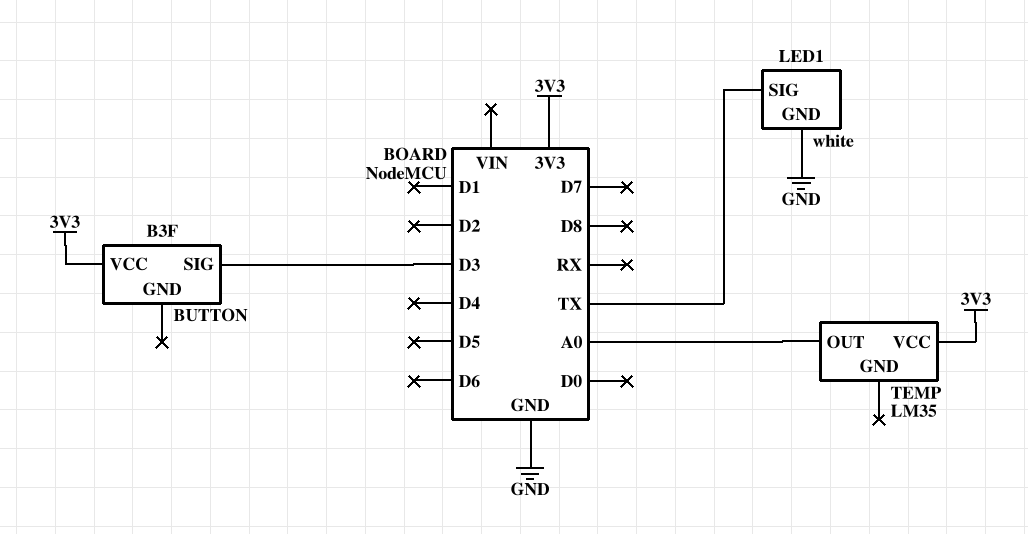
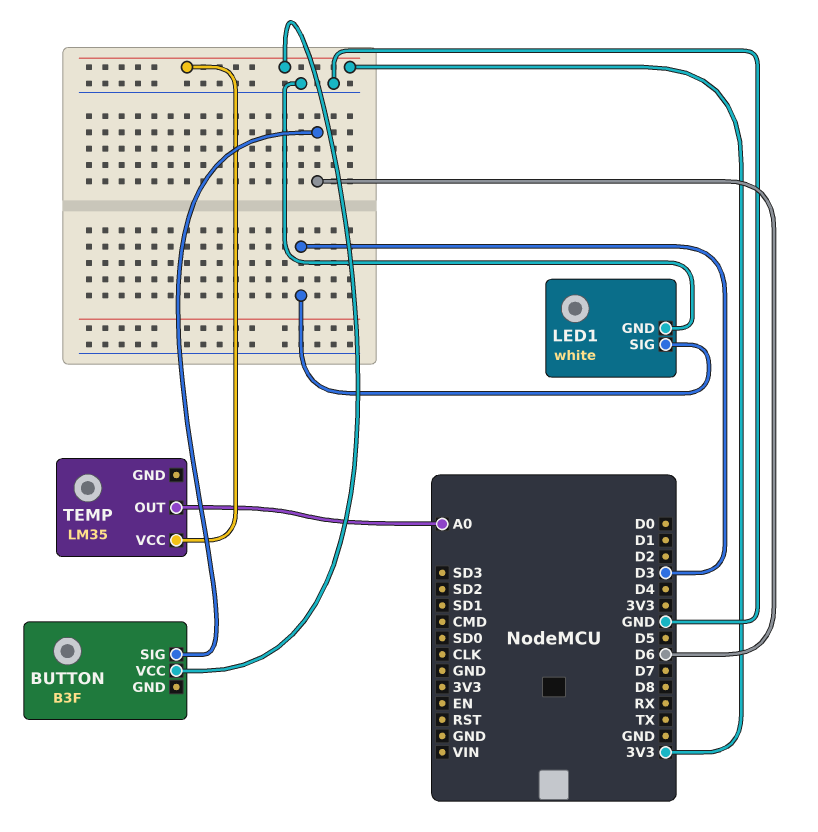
BUTTON pin SIG: D3 -> D6
LED1 pin SIG: TX -> D3

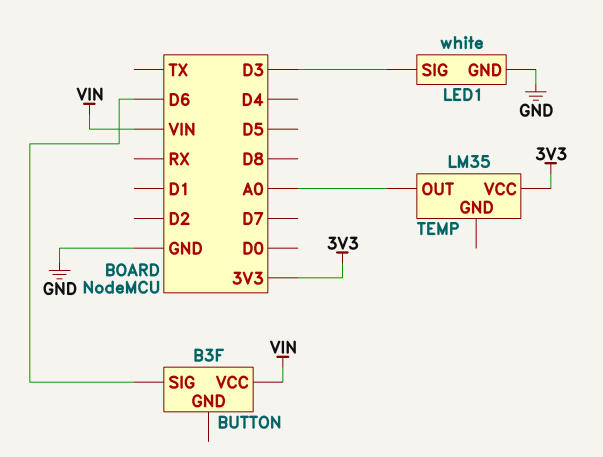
BUTTON pin VCC: 3V3 -> VIN

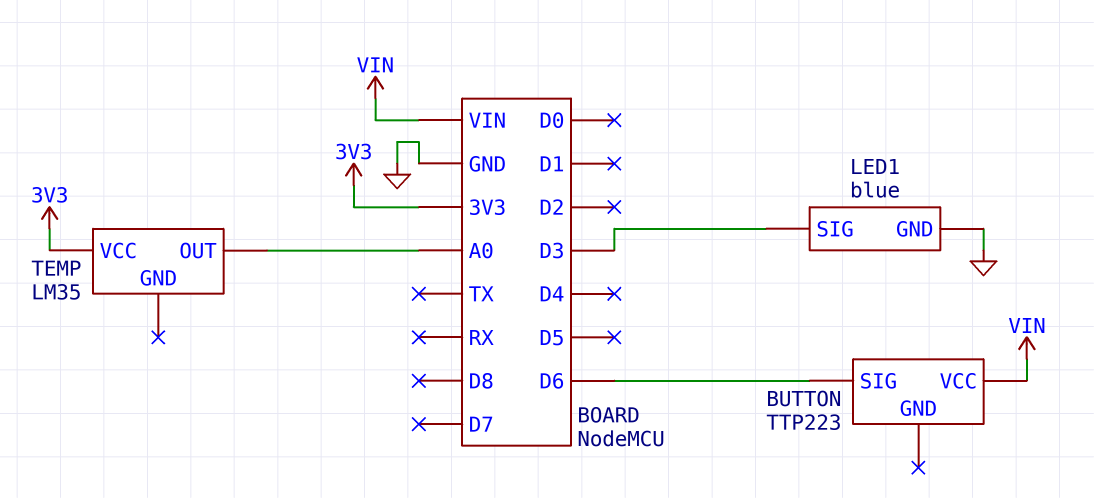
BUTTON: B3F -> TTP223
LED1: white -> blue

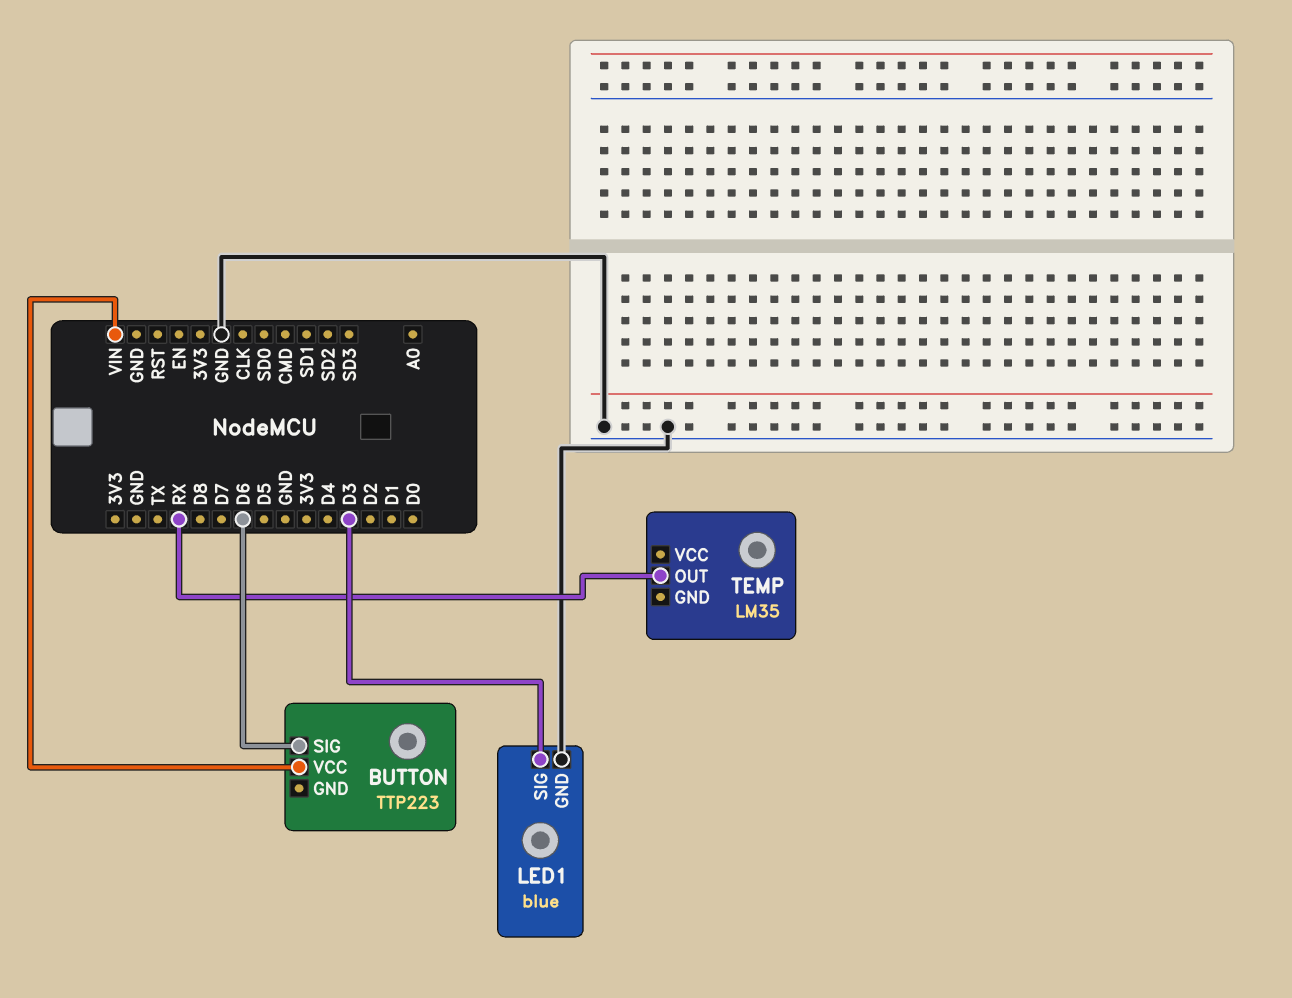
TEMP pin OUT: A0 -> RX
TEMP pin VCC: 3V3 -> none

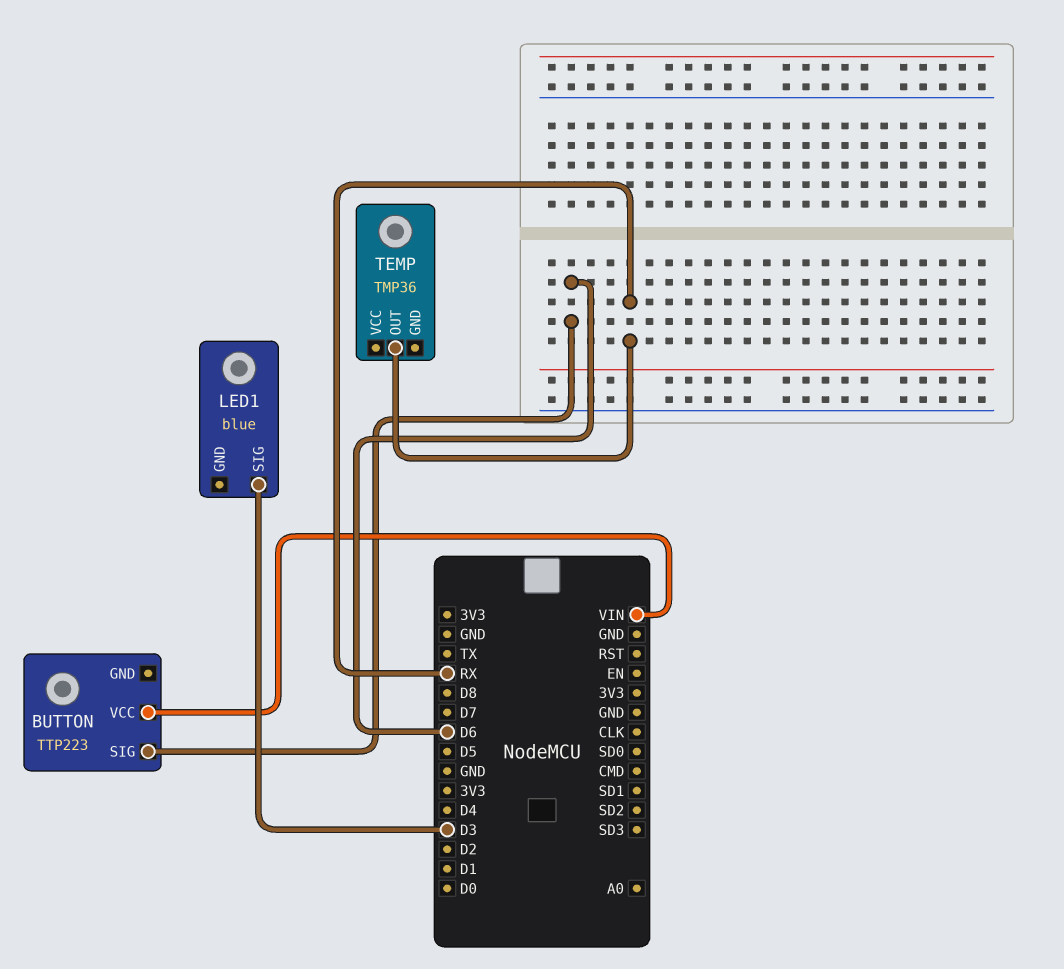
LED1 pin GND: GND -> none
TEMP: LM35 -> TMP36

